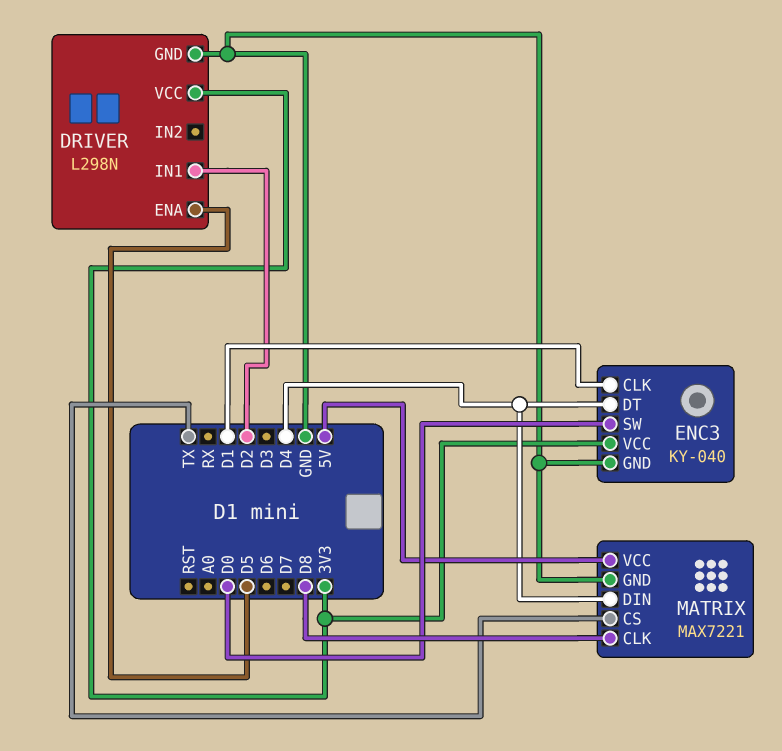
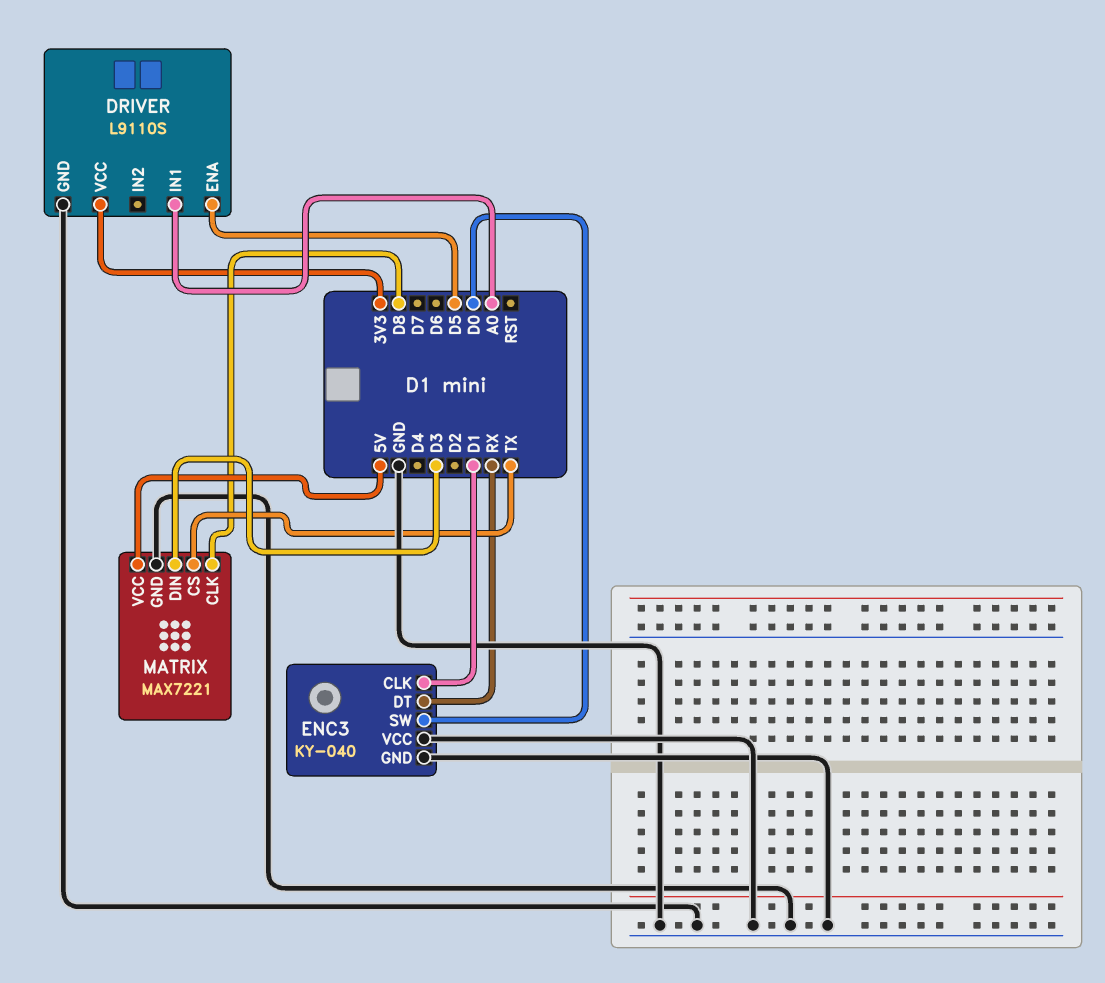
DRIVER: L298N -> L9110S
DRIVER pin IN1: D2 -> A0
ENC3 pin DT: D4 -> RX
ENC3 pin VCC: 3V3 -> GND
MATRIX pin DIN: D4 -> D3

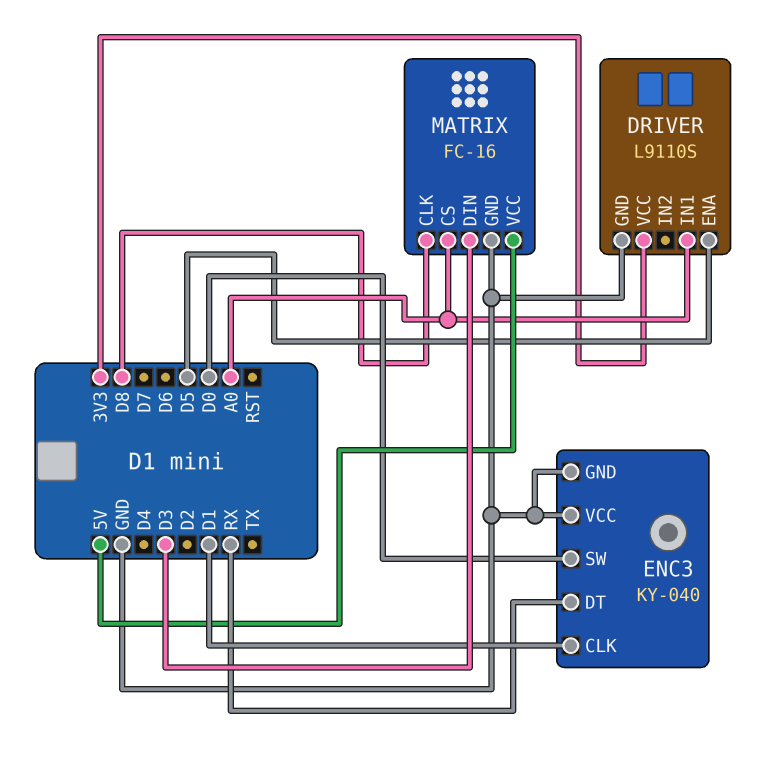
MATRIX: MAX7221 -> FC-16
MATRIX pin CS: TX -> A0

